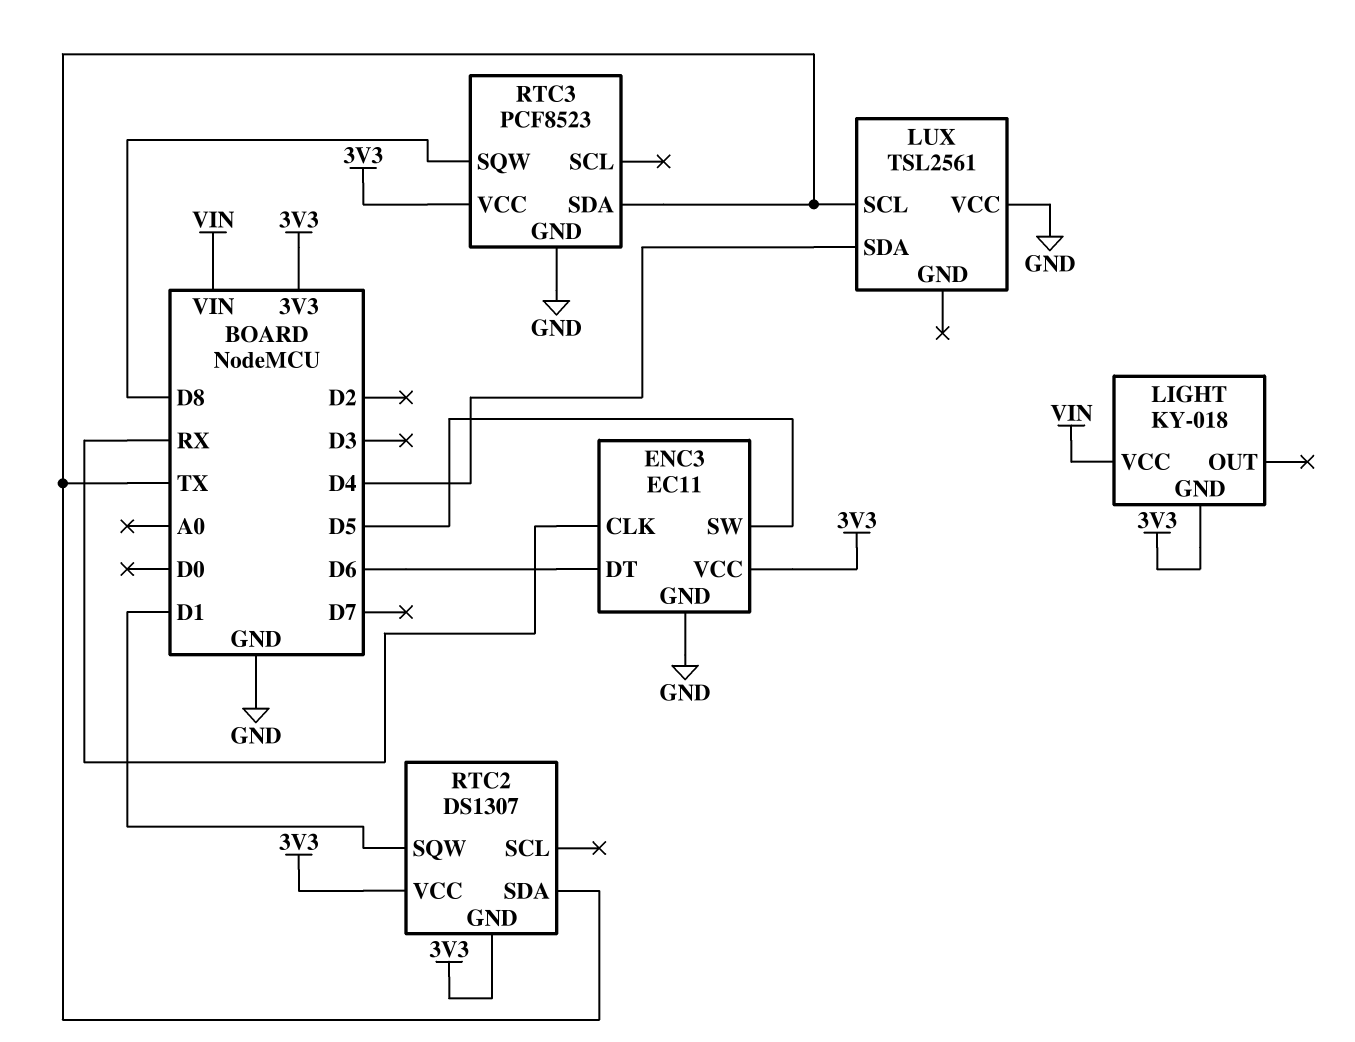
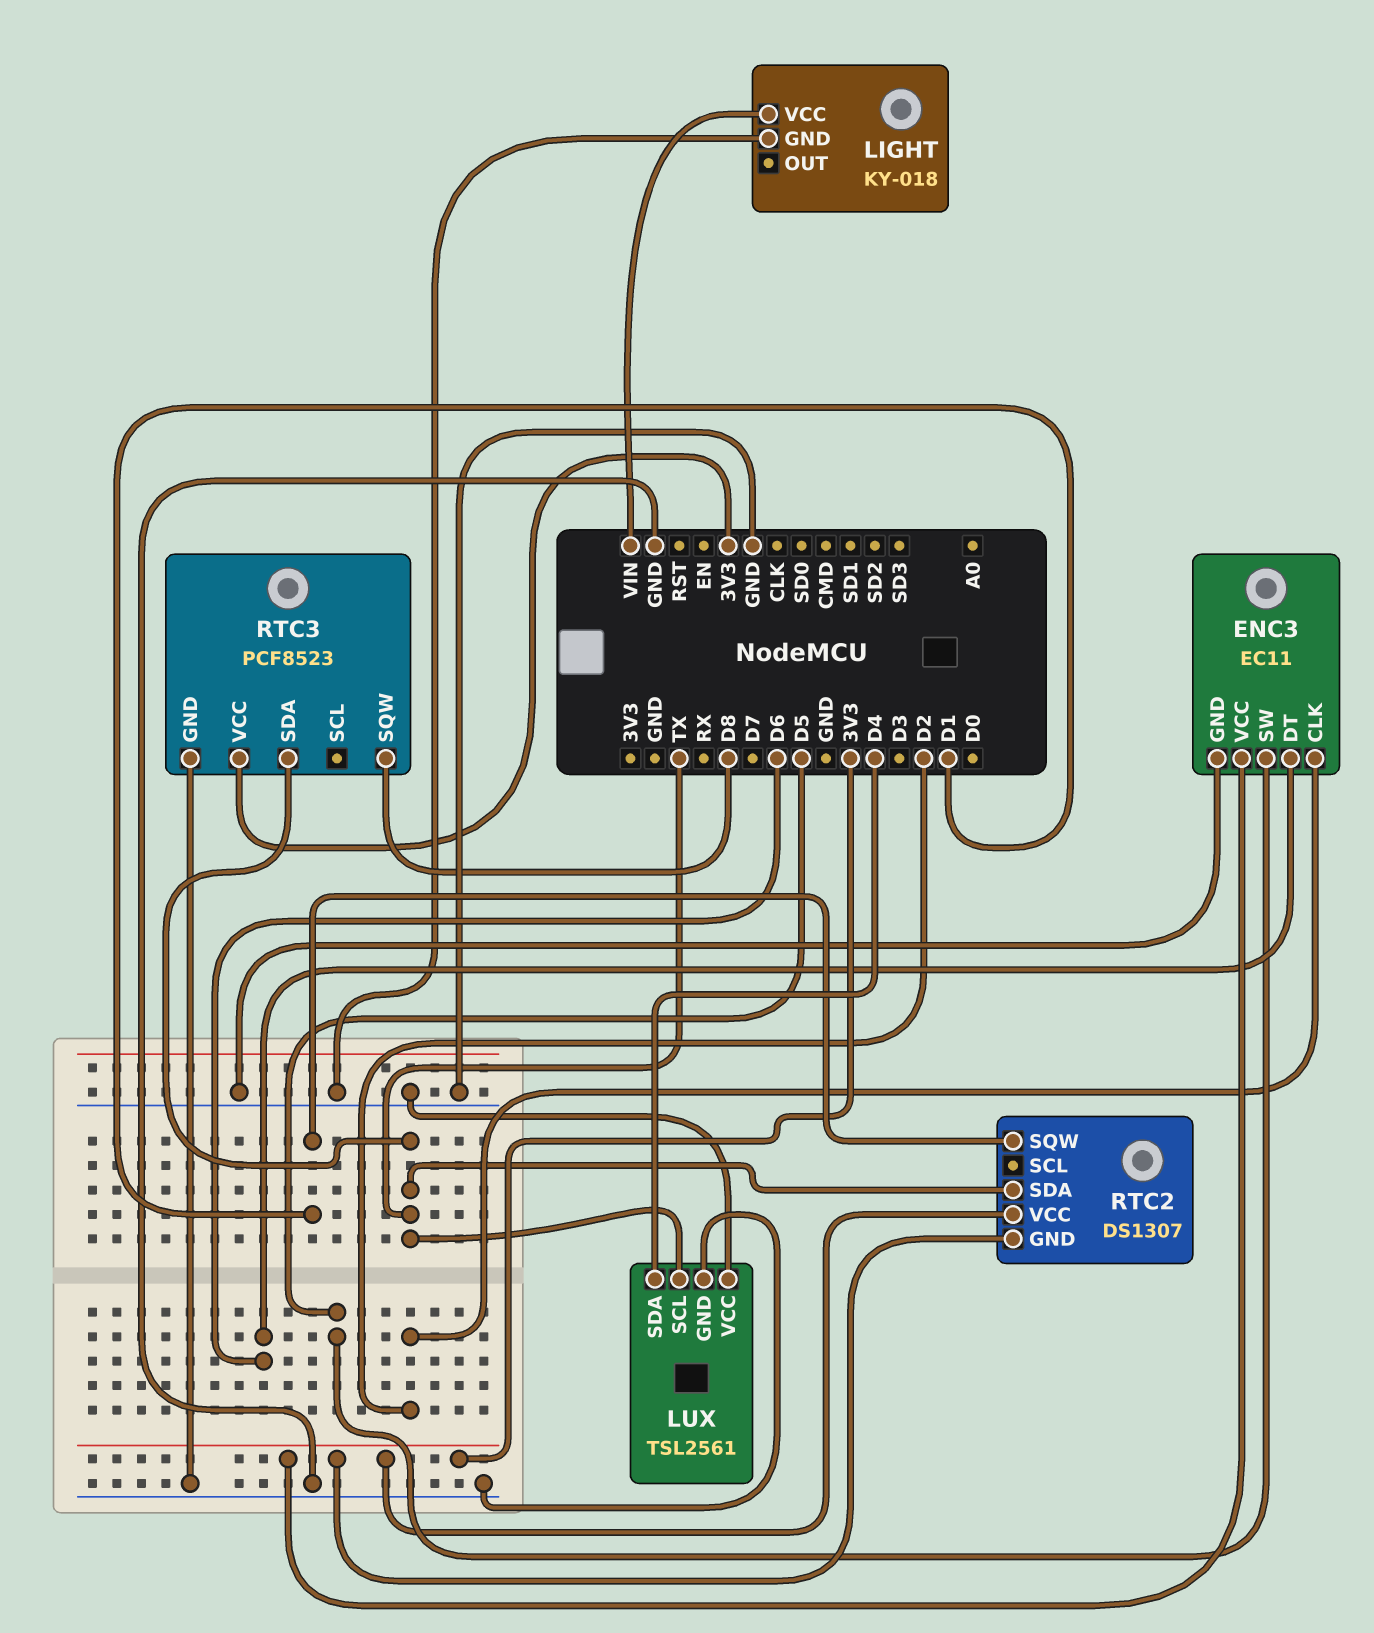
ENC3 pin CLK: RX -> D2
LIGHT pin GND: 3V3 -> GND
LUX pin GND: none -> GND

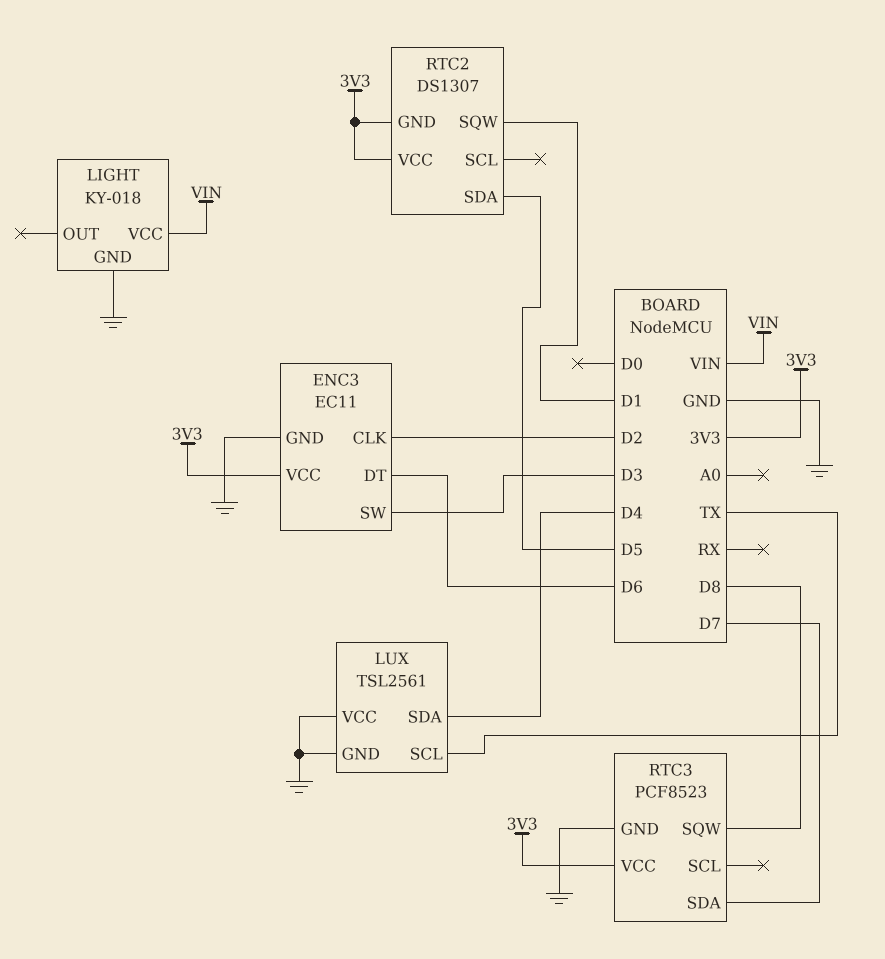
ENC3 pin SW: D5 -> D3
RTC2 pin SDA: TX -> D5
RTC3 pin SDA: TX -> D7

